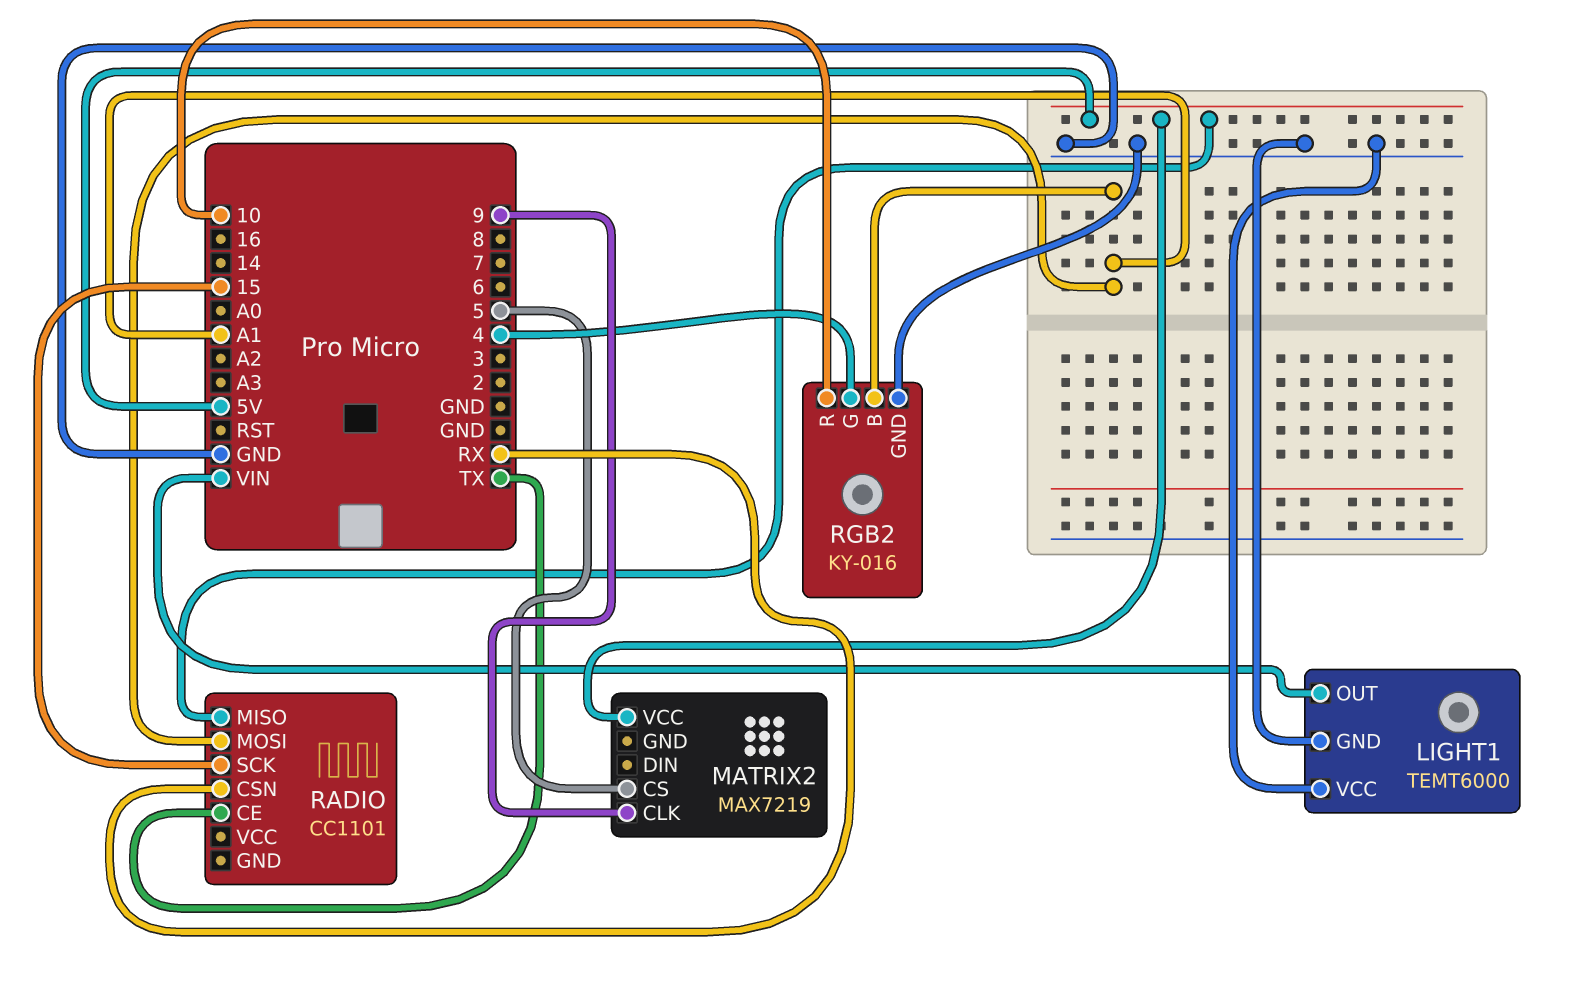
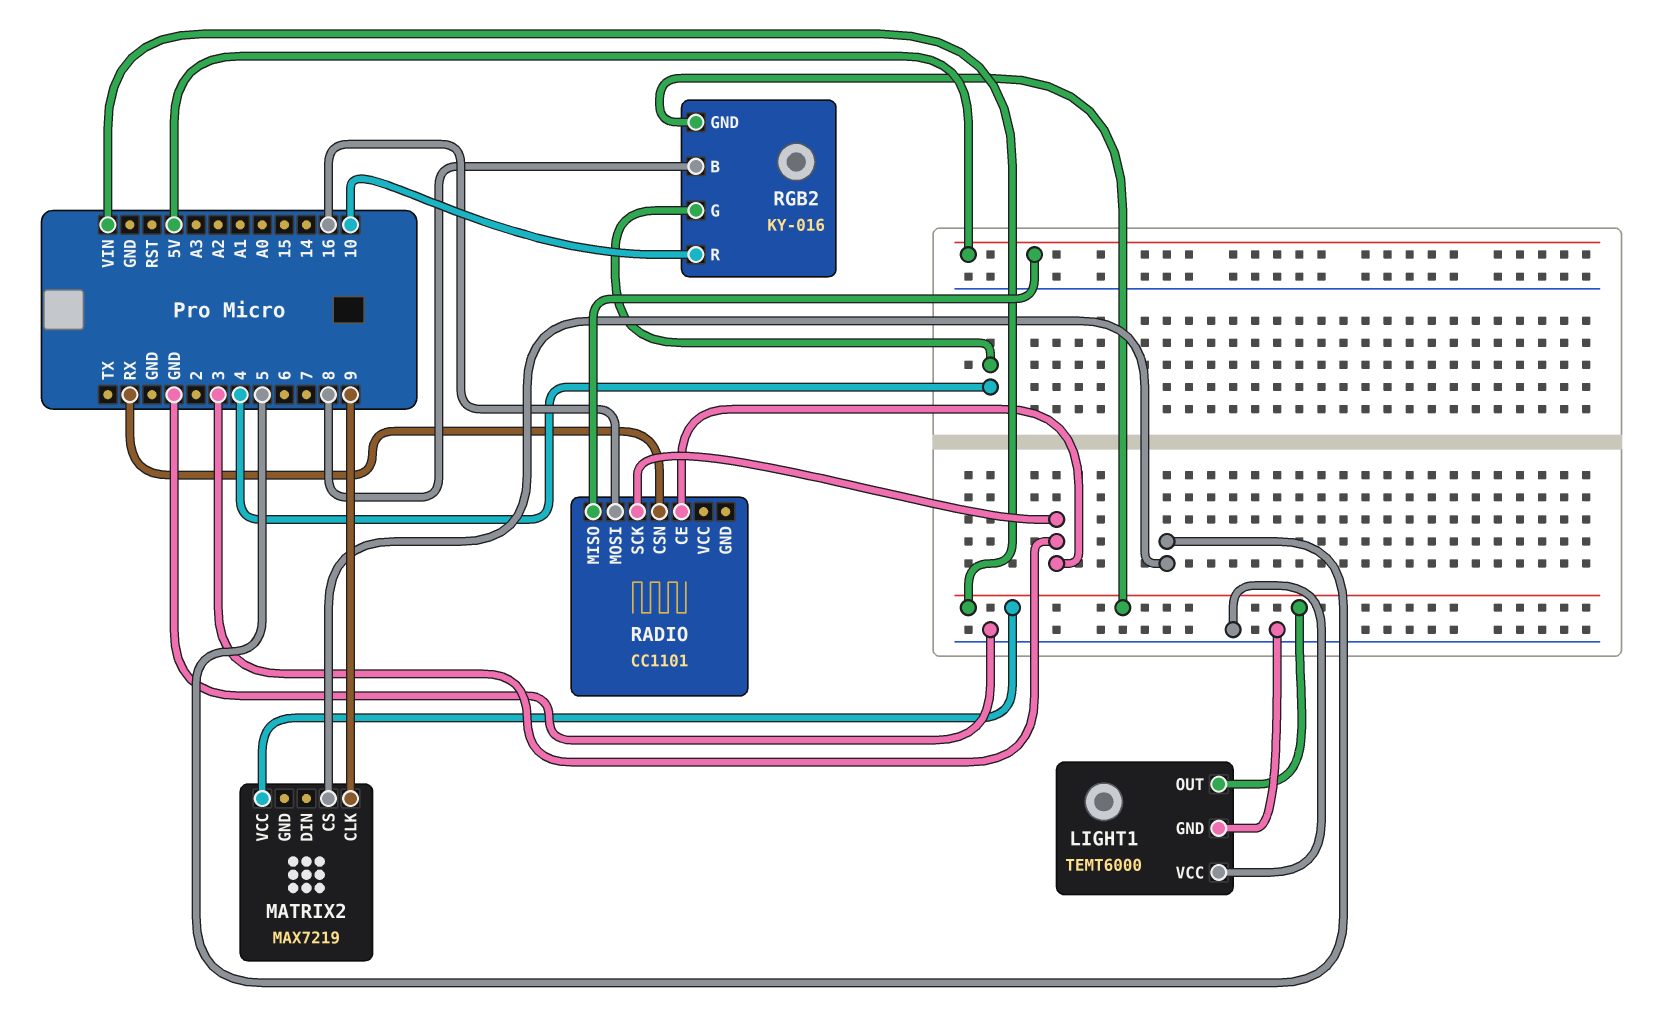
MATRIX2 pin VCC: 5V -> VIN
RADIO pin CE: TX -> 3
RADIO pin MOSI: A1 -> 16
RADIO pin SCK: 15 -> 3
RGB2 pin B: A1 -> 8
RGB2 pin GND: GND -> VIN

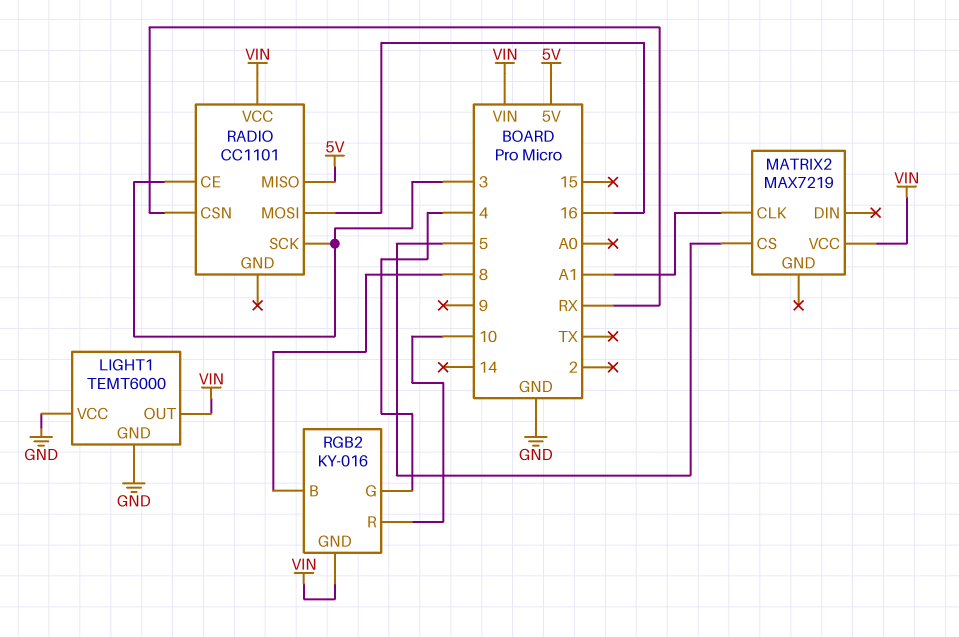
MATRIX2 pin CLK: 9 -> A1
RADIO pin VCC: none -> VIN

